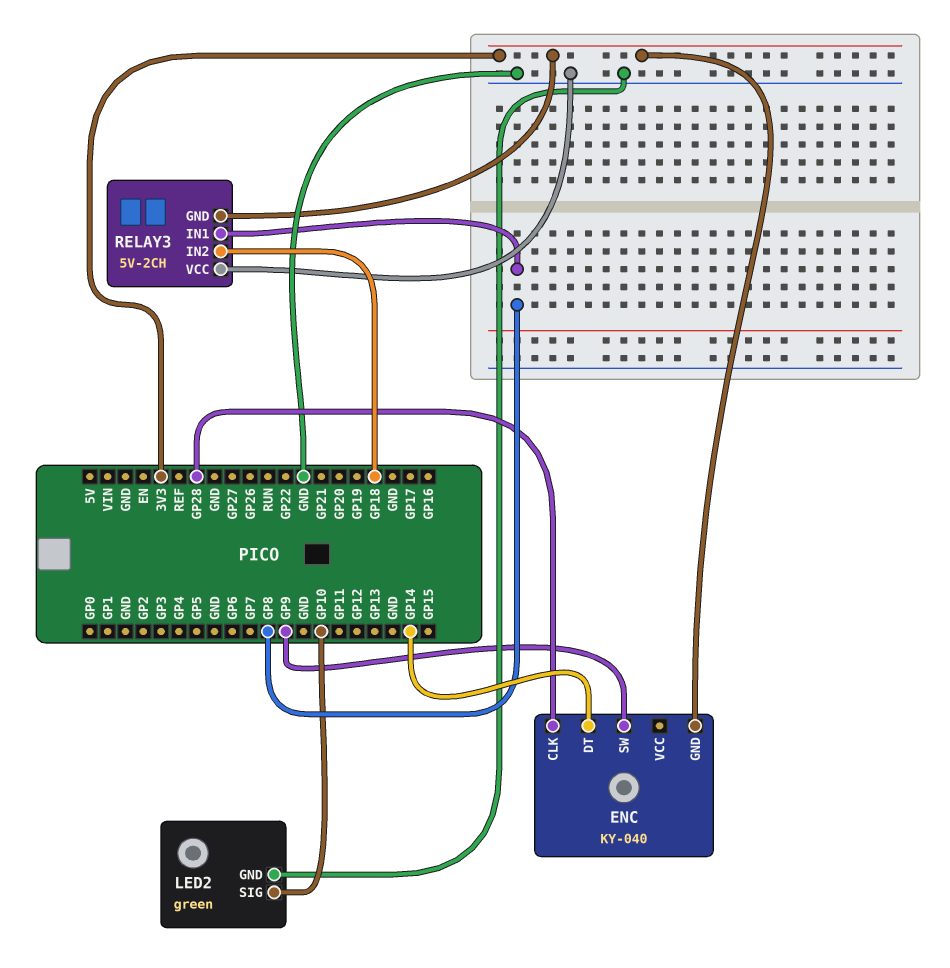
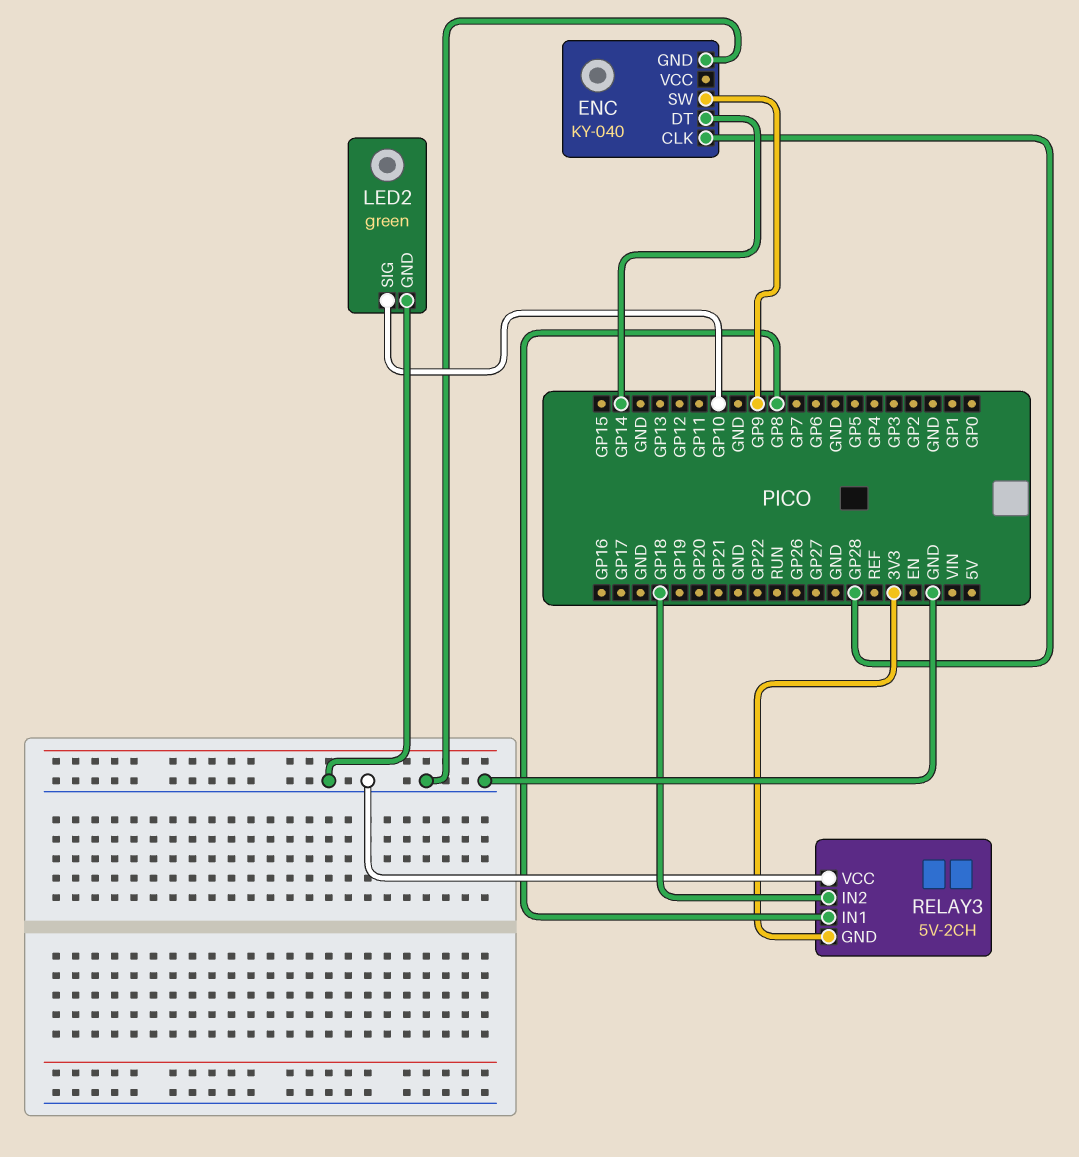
ENC pin GND: 3V3 -> GND

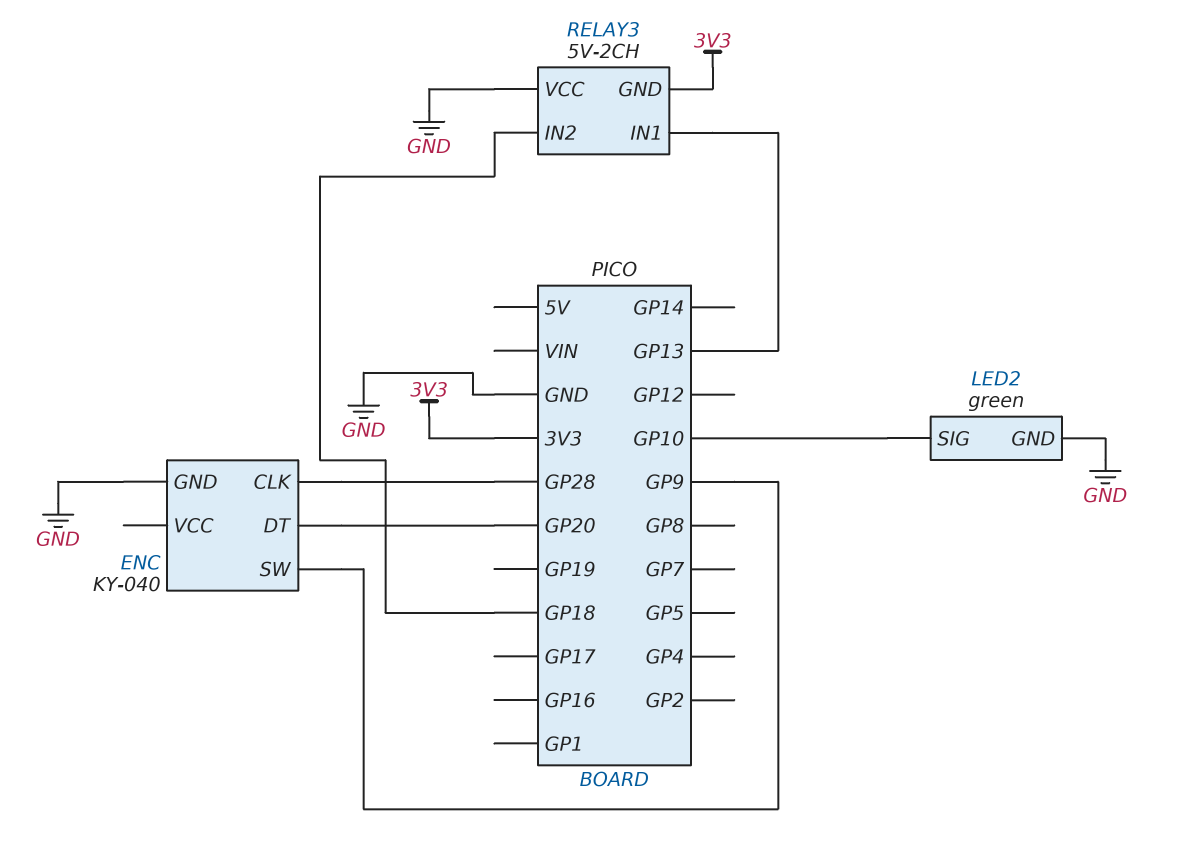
ENC pin DT: GP14 -> GP20
RELAY3 pin IN1: GP8 -> GP13

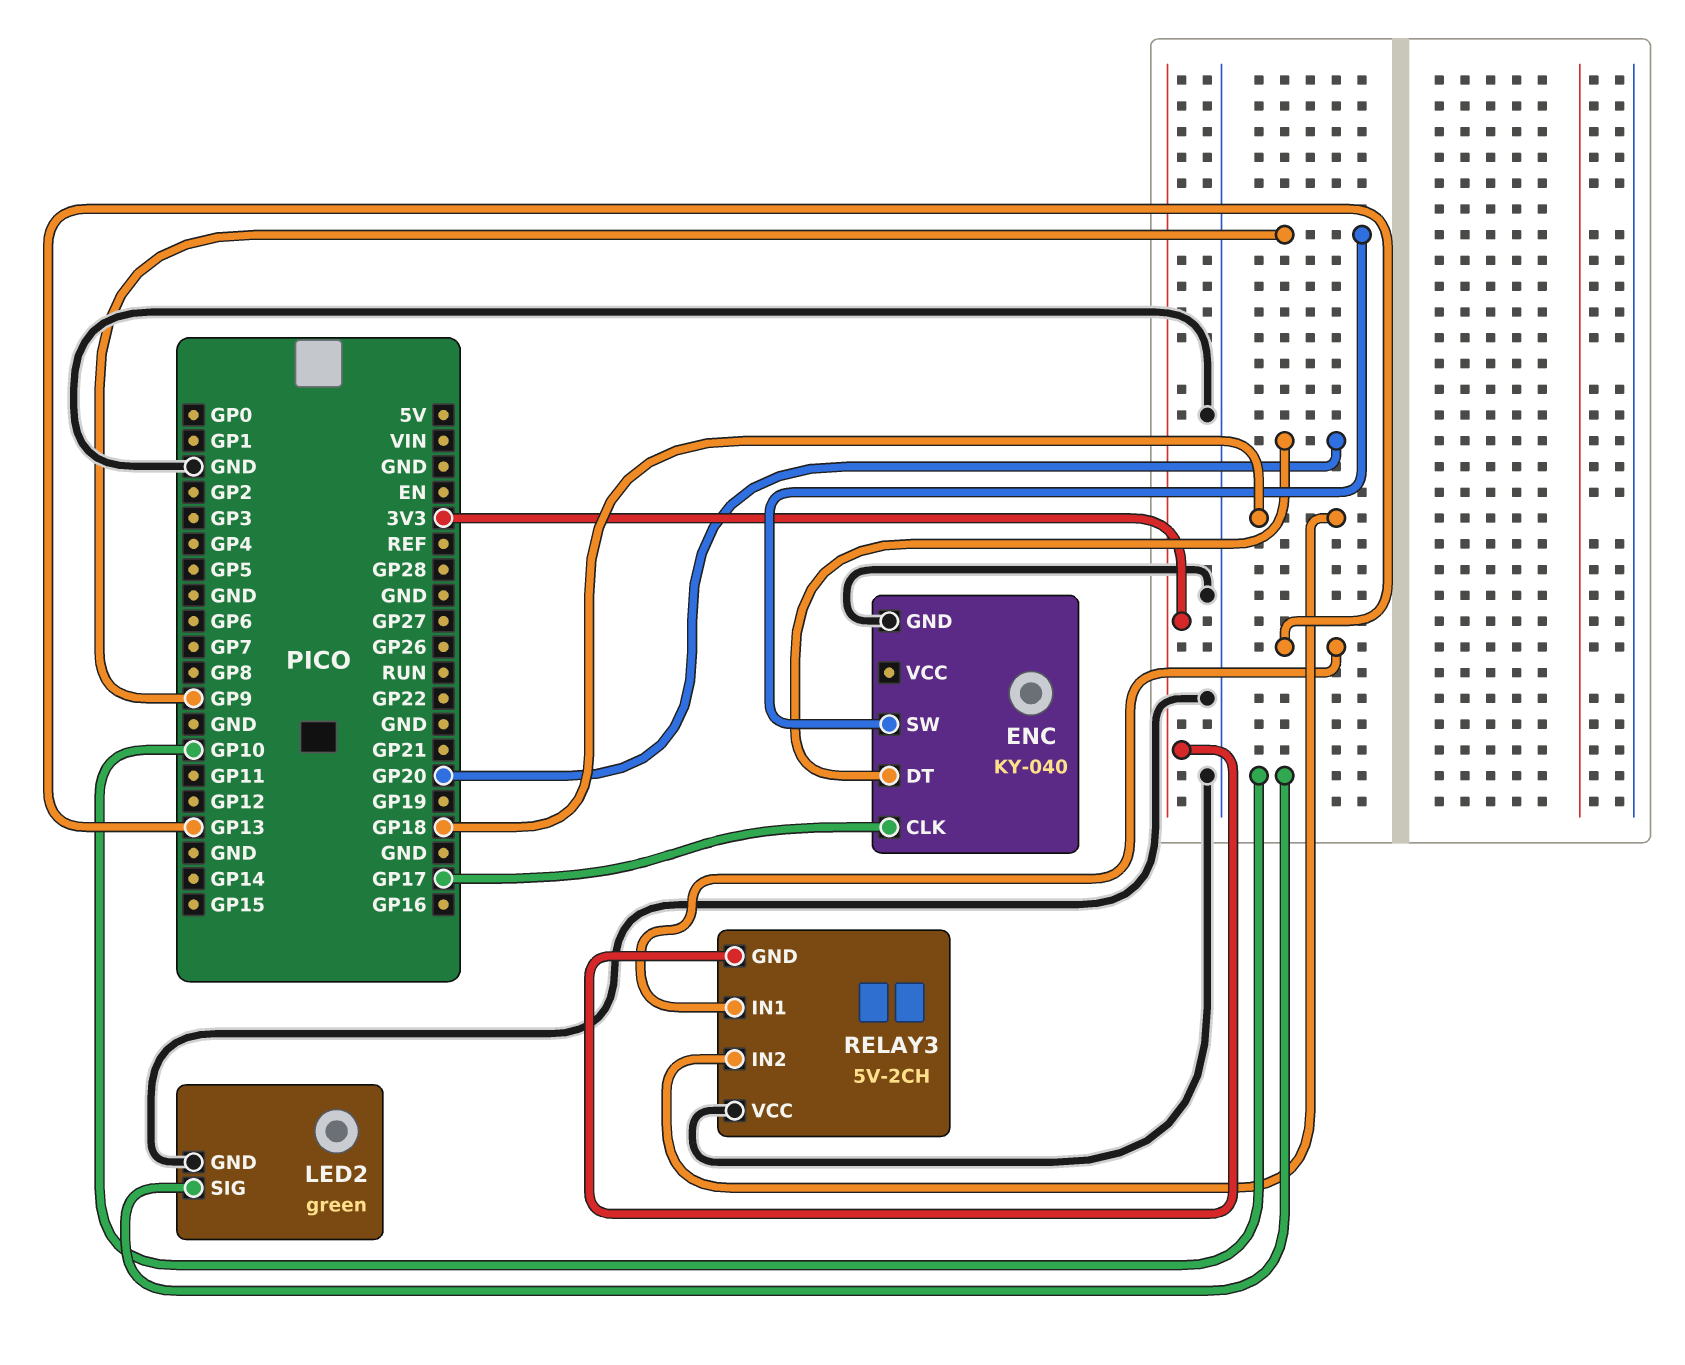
ENC pin CLK: GP28 -> GP17

